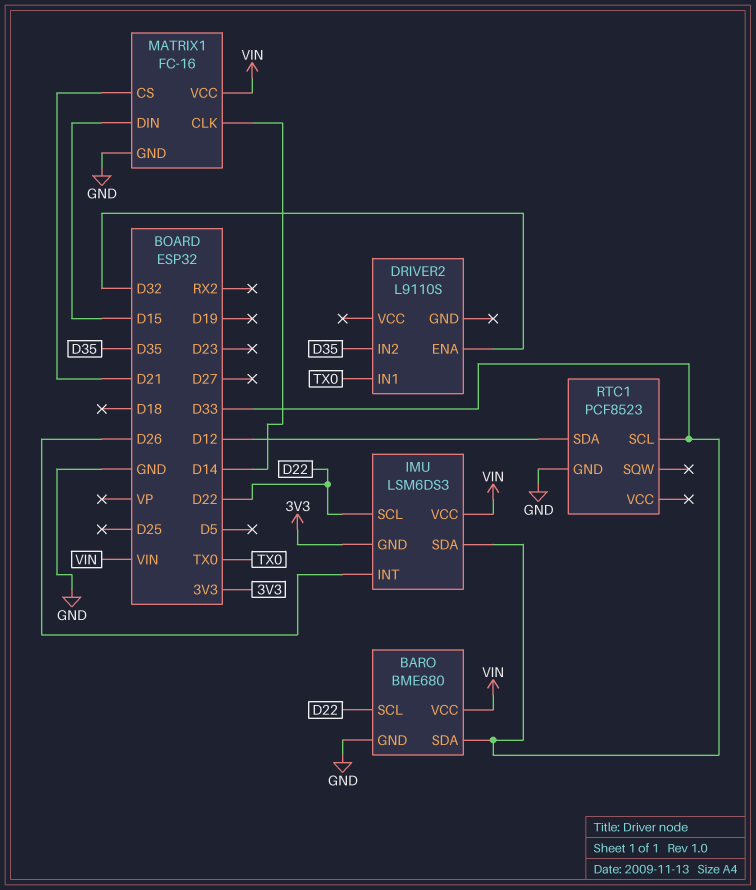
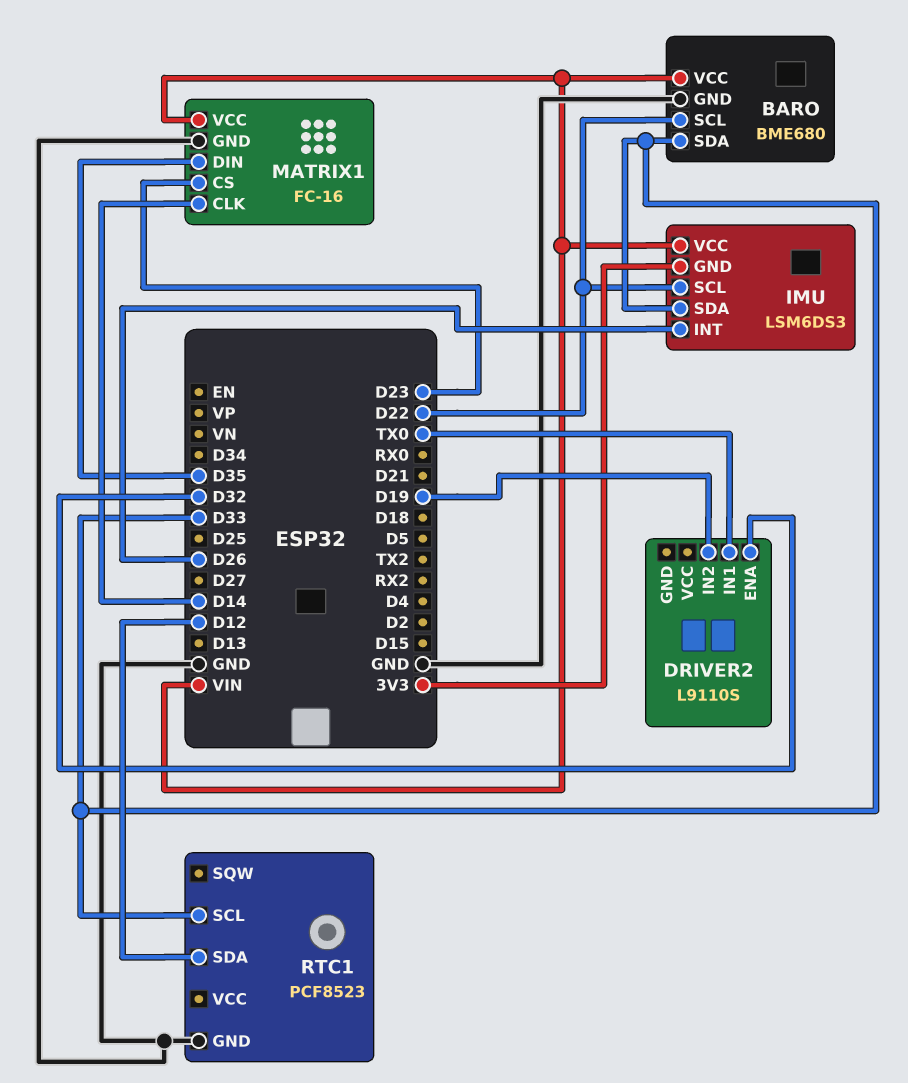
DRIVER2 pin IN2: D35 -> D19
MATRIX1 pin CS: D21 -> D23
MATRIX1 pin DIN: D15 -> D35

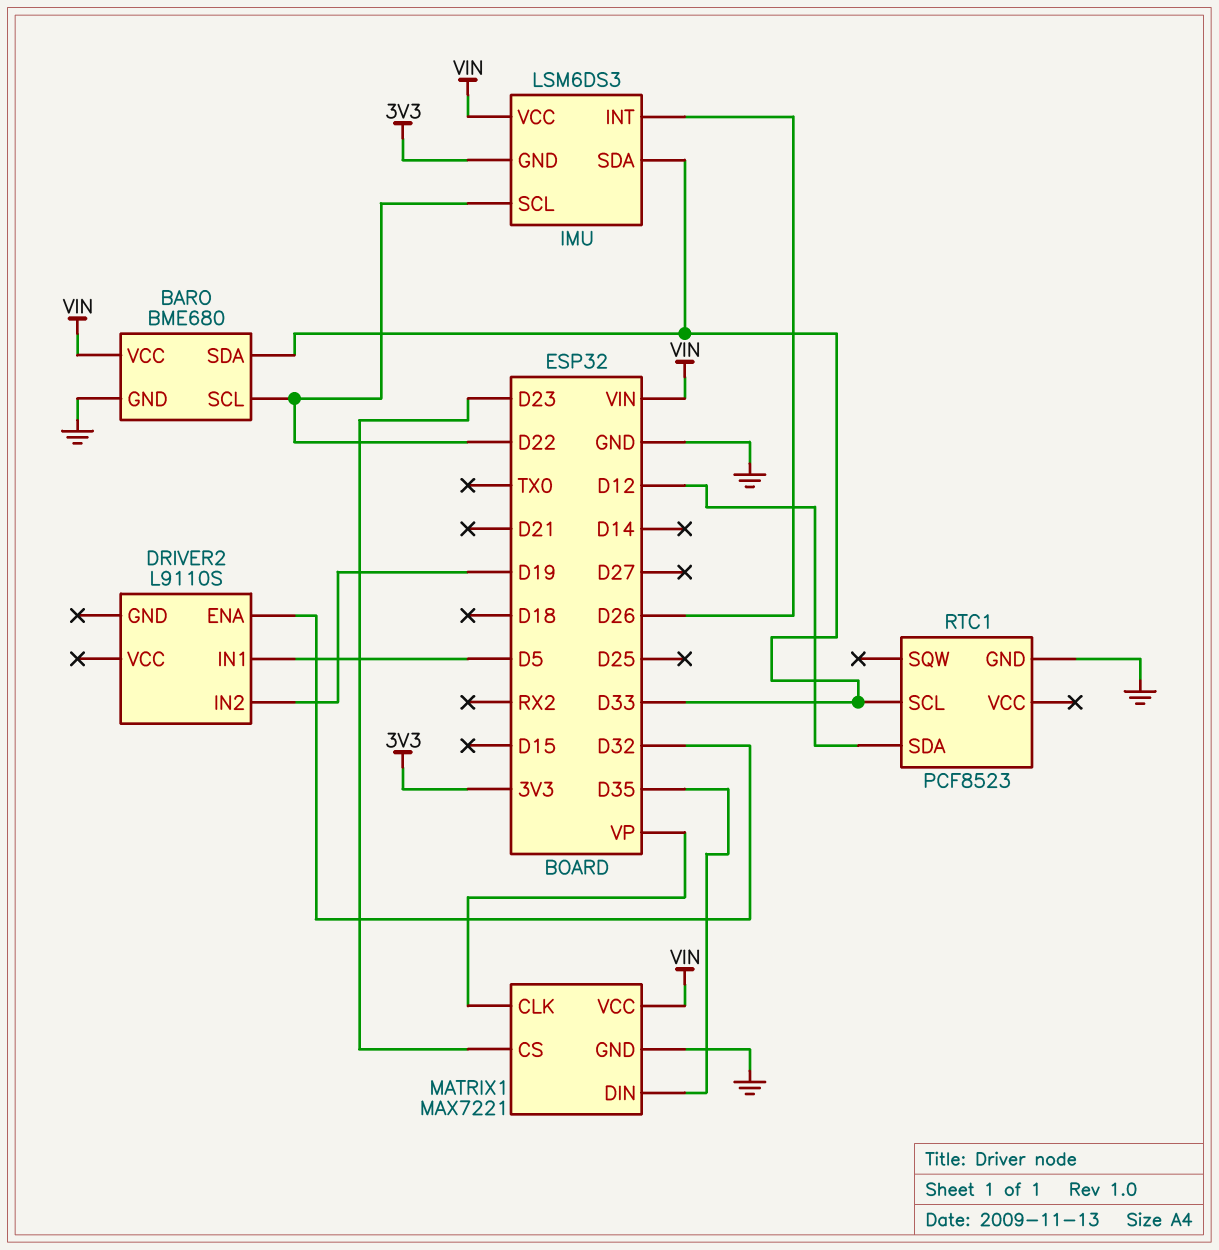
DRIVER2 pin IN1: TX0 -> D5
MATRIX1: FC-16 -> MAX7221
MATRIX1 pin CLK: D14 -> VP

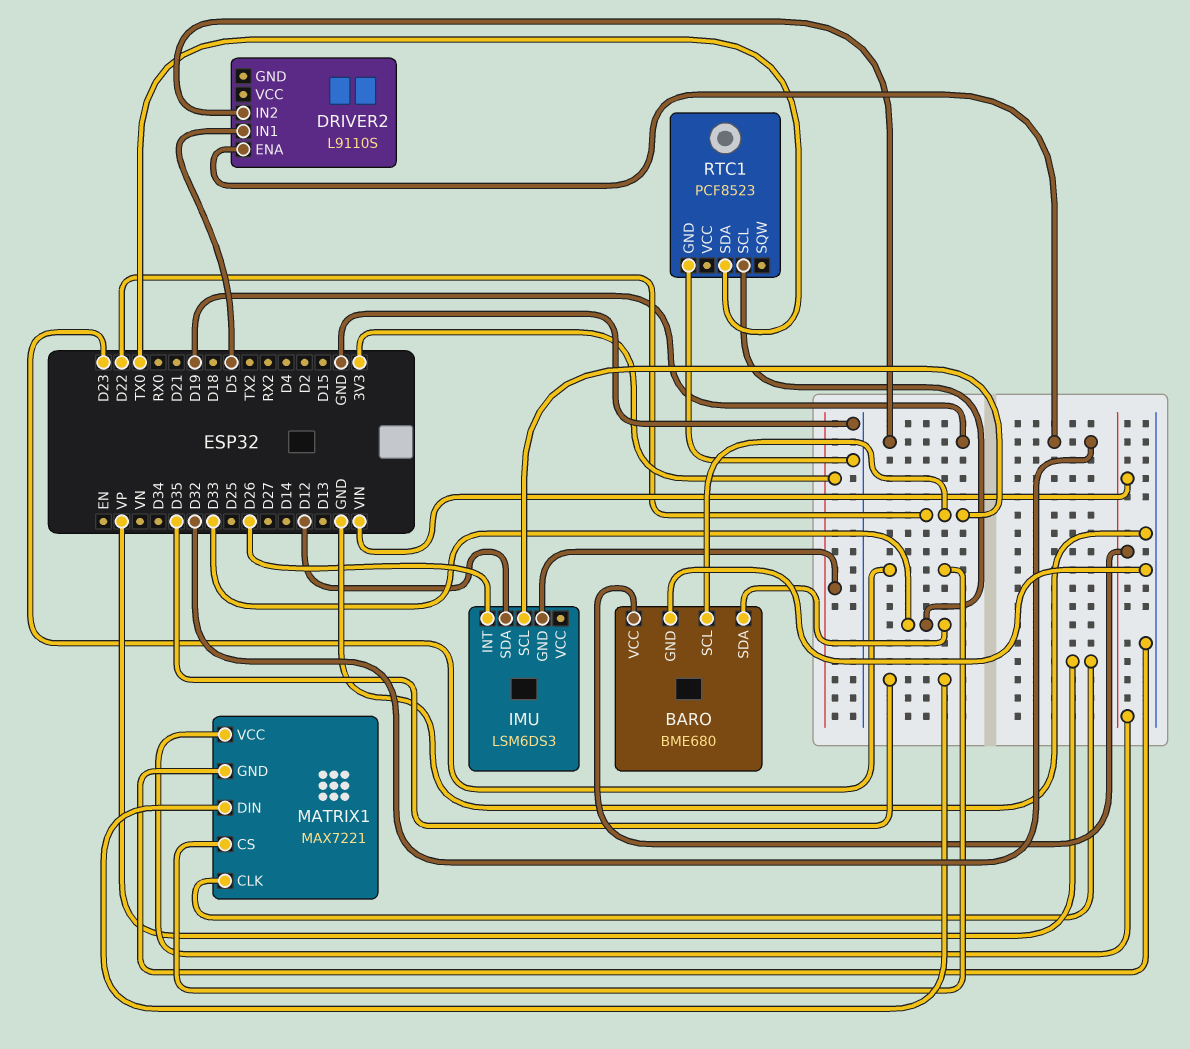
IMU pin SDA: D33 -> D12
IMU pin VCC: VIN -> none
RTC1 pin SDA: D12 -> TX0

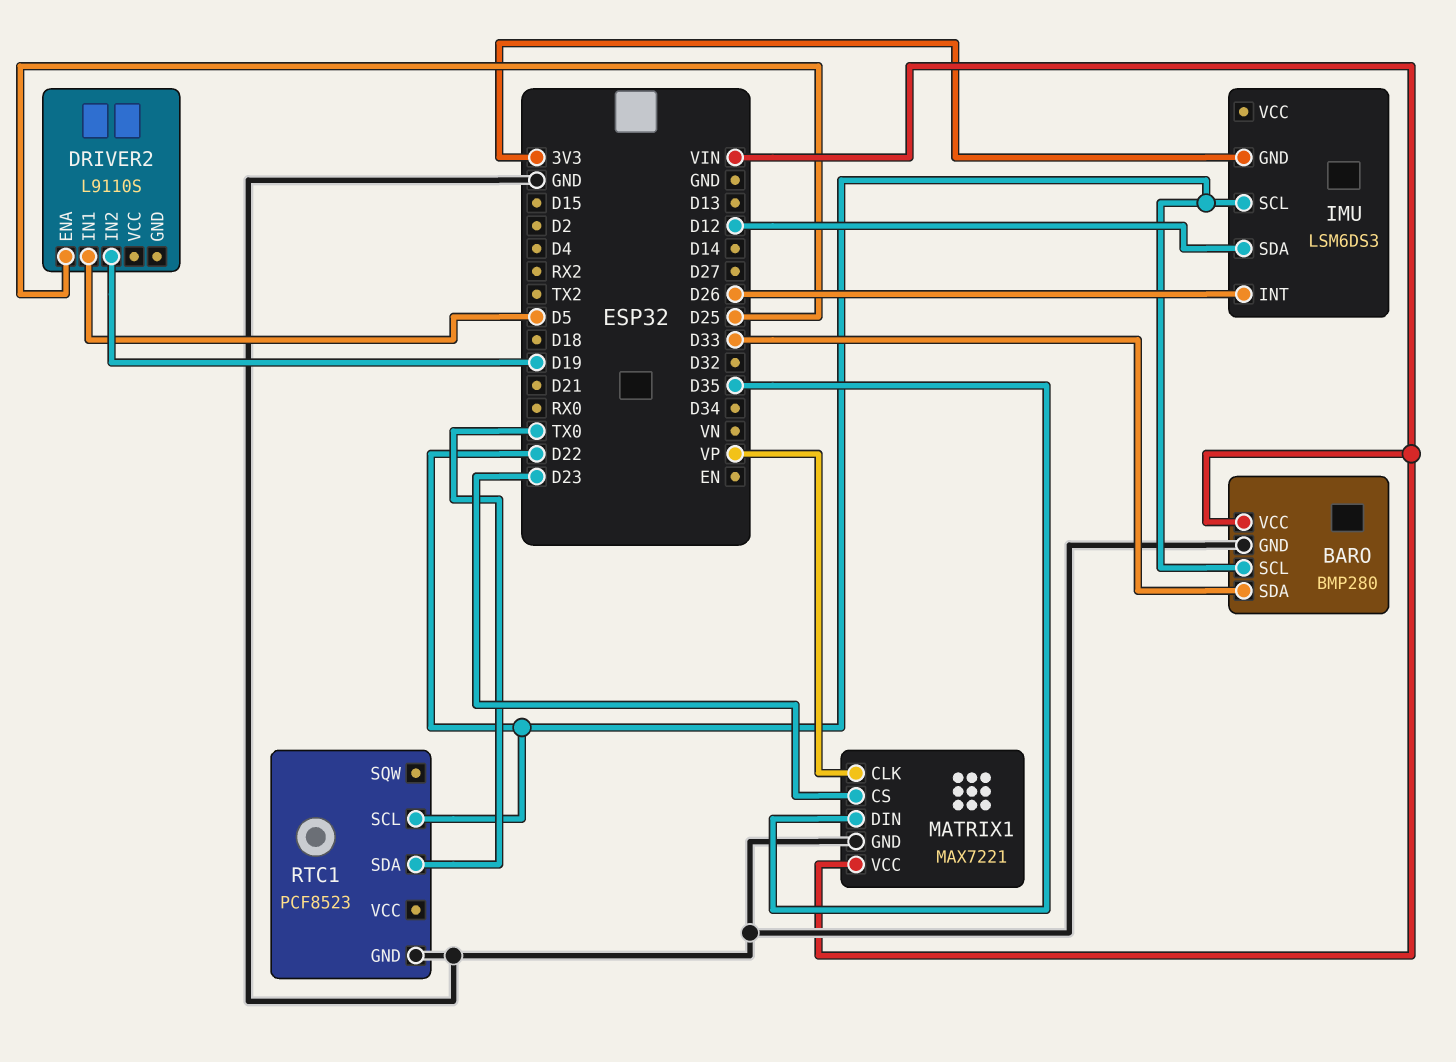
BARO: BME680 -> BMP280
DRIVER2 pin ENA: D32 -> D25
RTC1 pin SCL: D33 -> D22

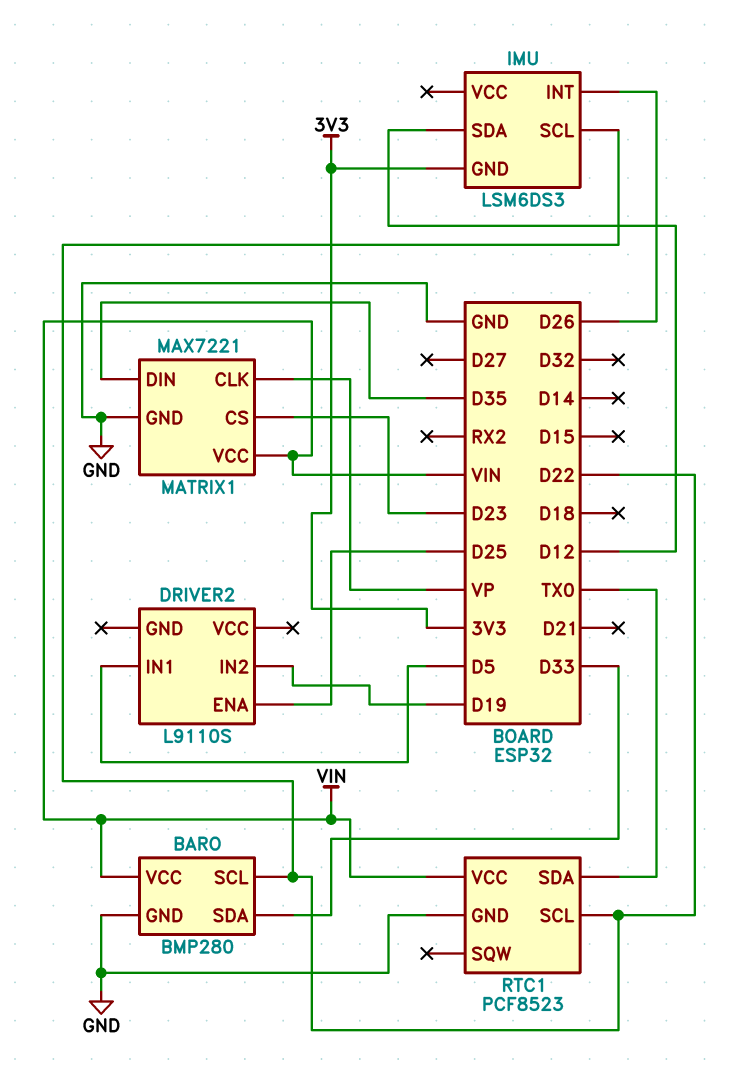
RTC1 pin VCC: none -> VIN

